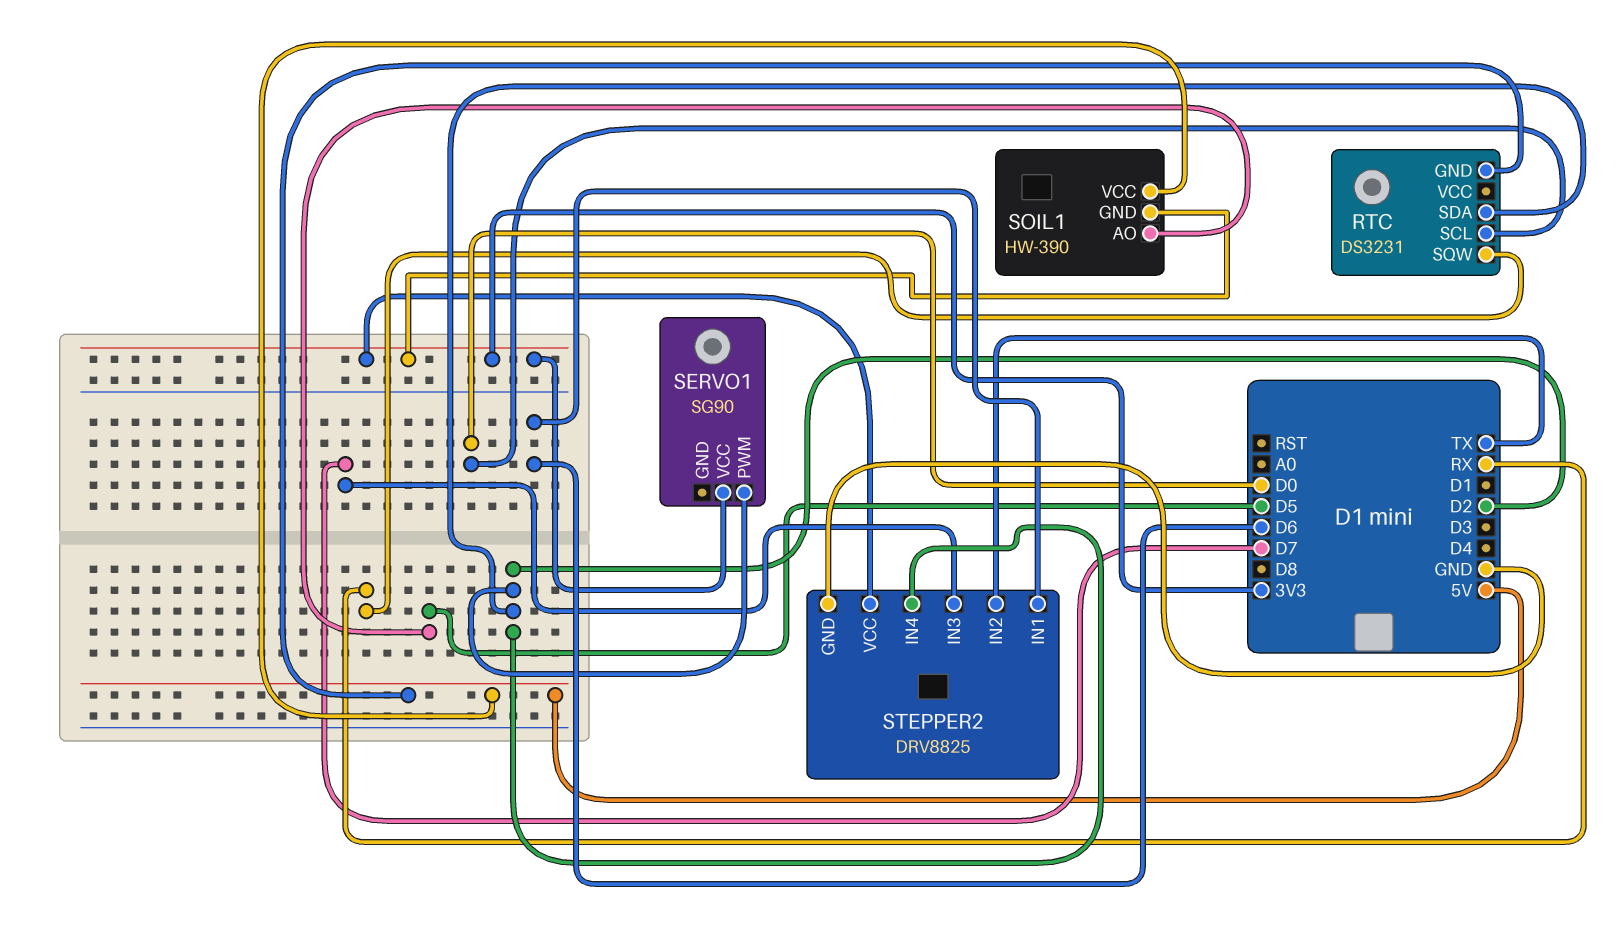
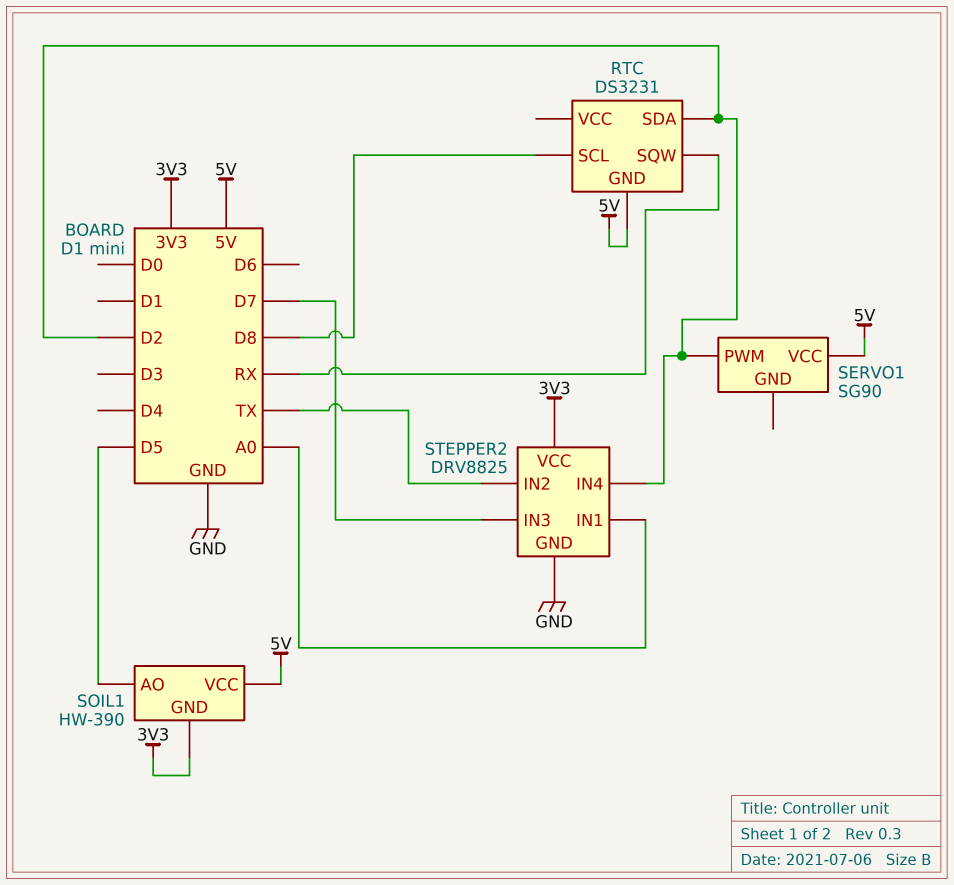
RTC pin SCL: D0 -> D8
SERVO1 pin VCC: 3V3 -> 5V
STEPPER2 pin IN1: D6 -> A0

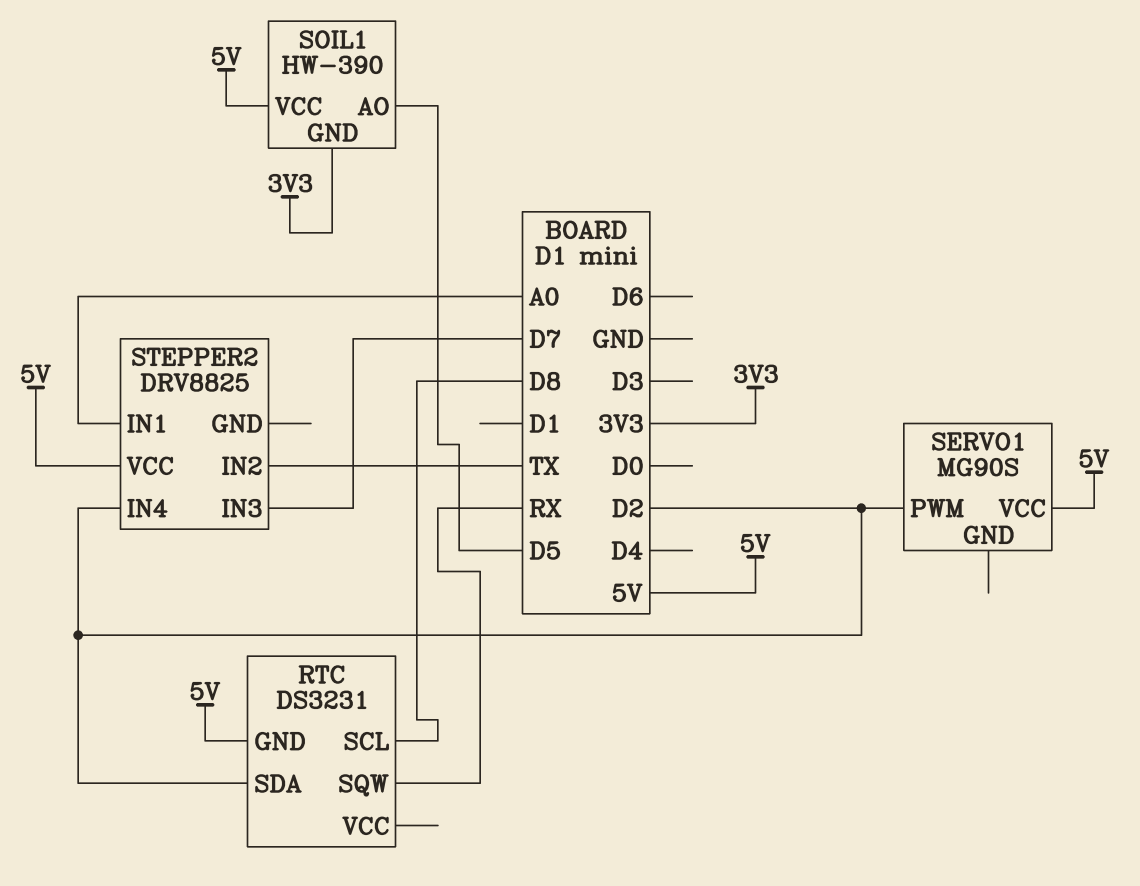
SERVO1: SG90 -> MG90S
STEPPER2 pin GND: GND -> none
STEPPER2 pin VCC: 3V3 -> 5V

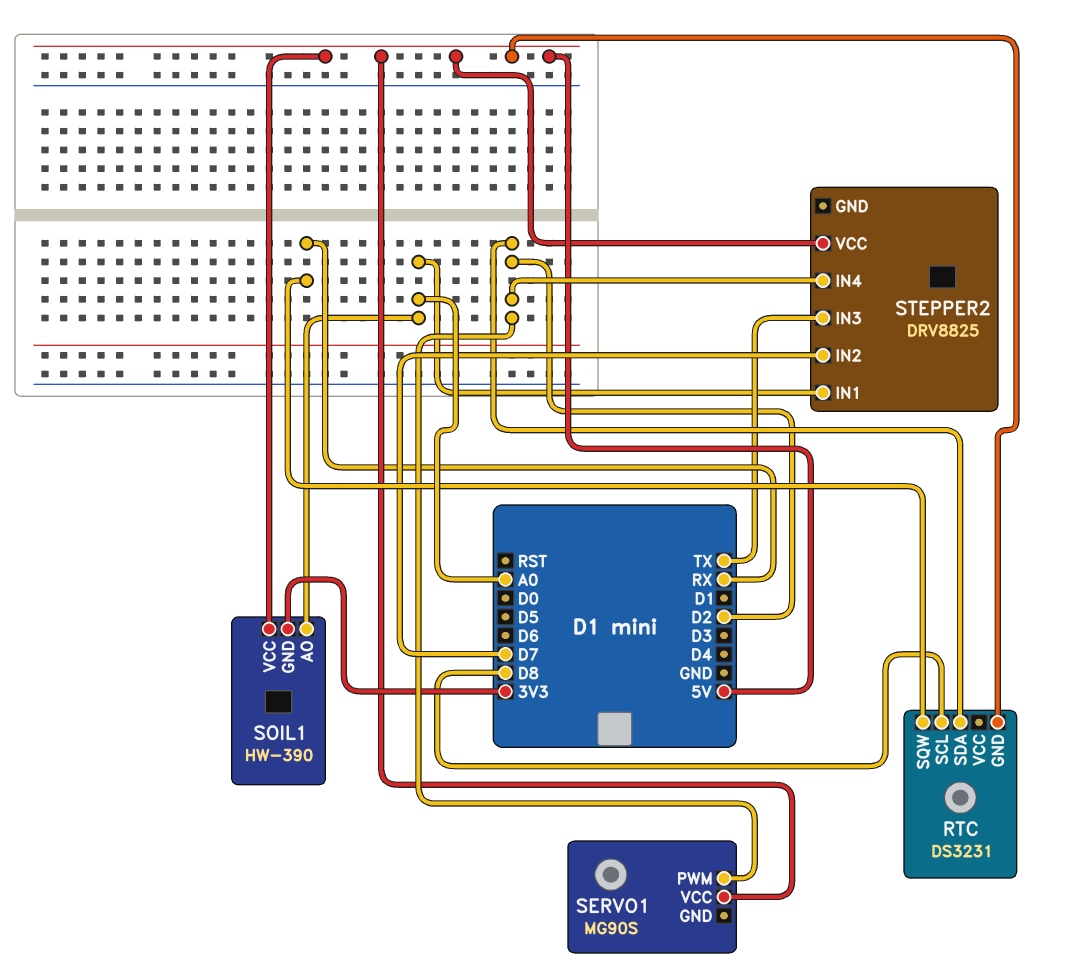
SOIL1 pin AO: D5 -> A0
STEPPER2 pin IN2: TX -> D7
STEPPER2 pin IN3: D7 -> TX

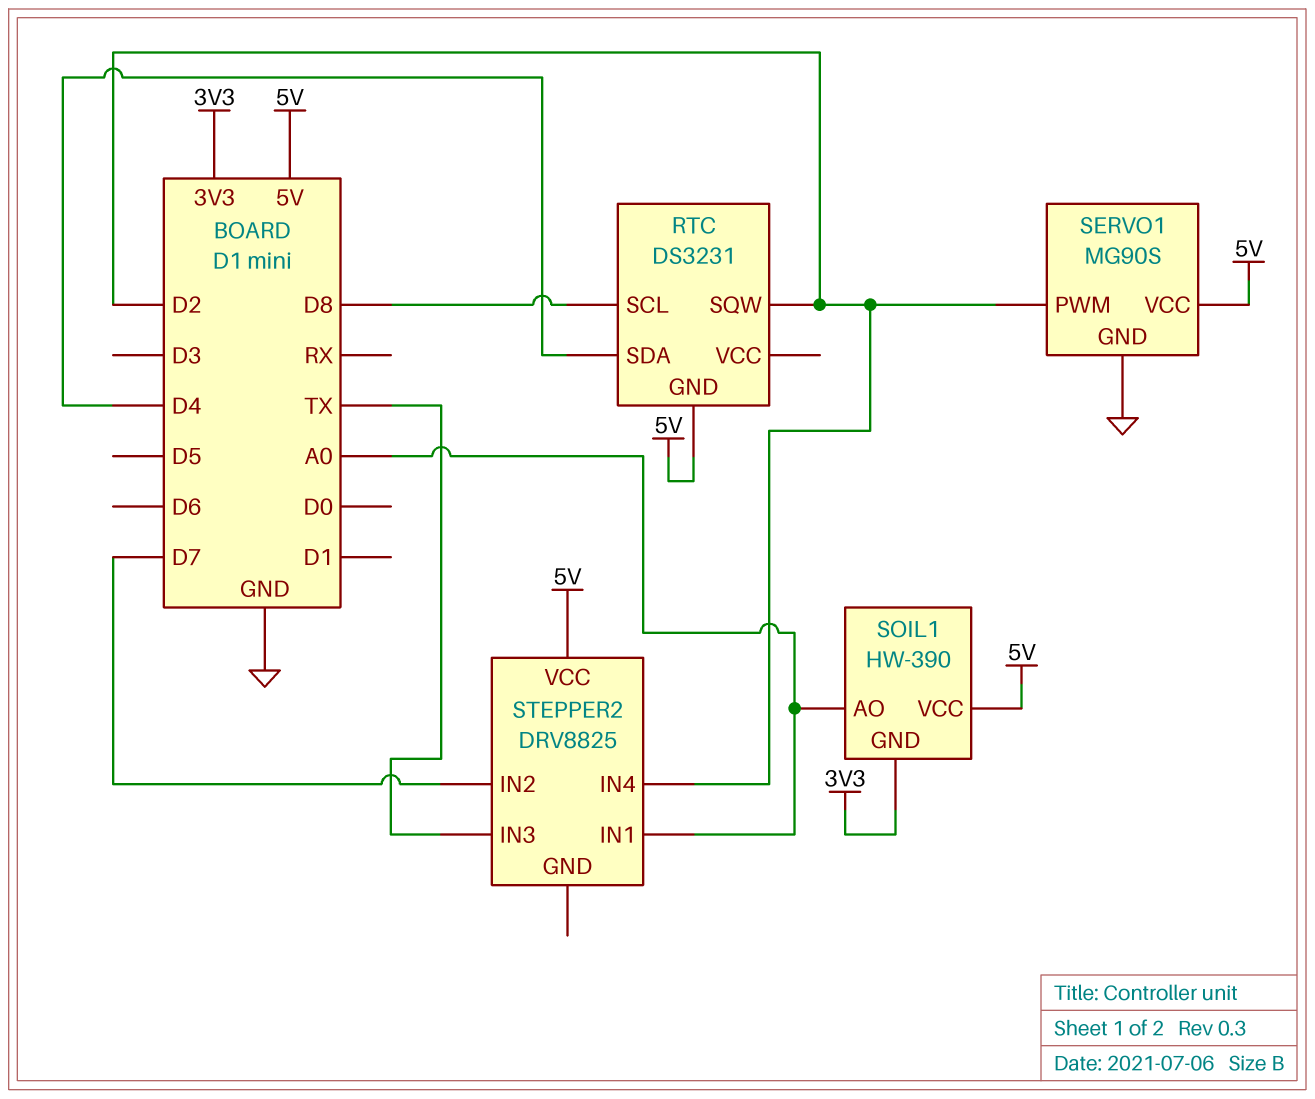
RTC pin SDA: D2 -> D4
RTC pin SQW: RX -> D2
SERVO1 pin GND: none -> GND

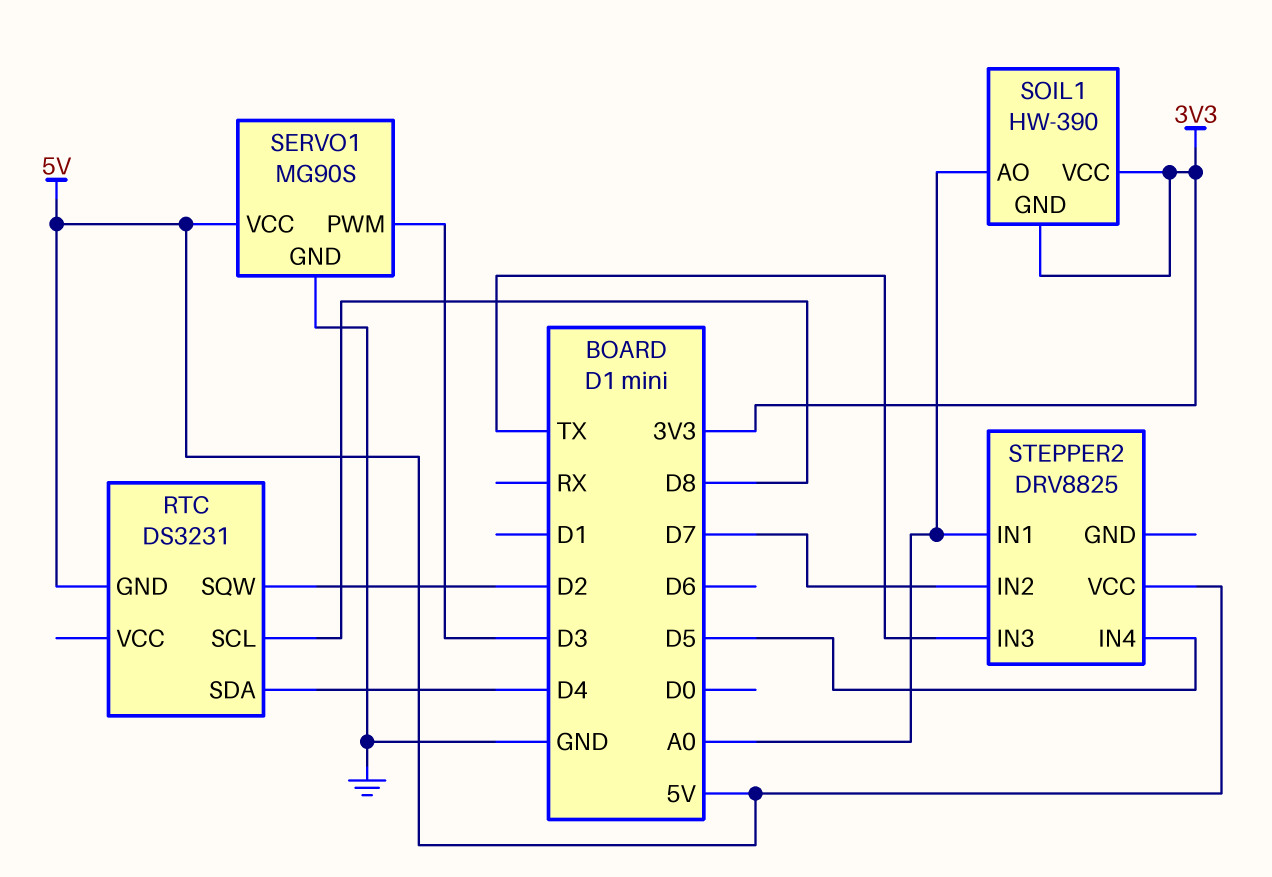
SERVO1 pin PWM: D2 -> D3
SOIL1 pin VCC: 5V -> 3V3
STEPPER2 pin IN4: D2 -> D5

